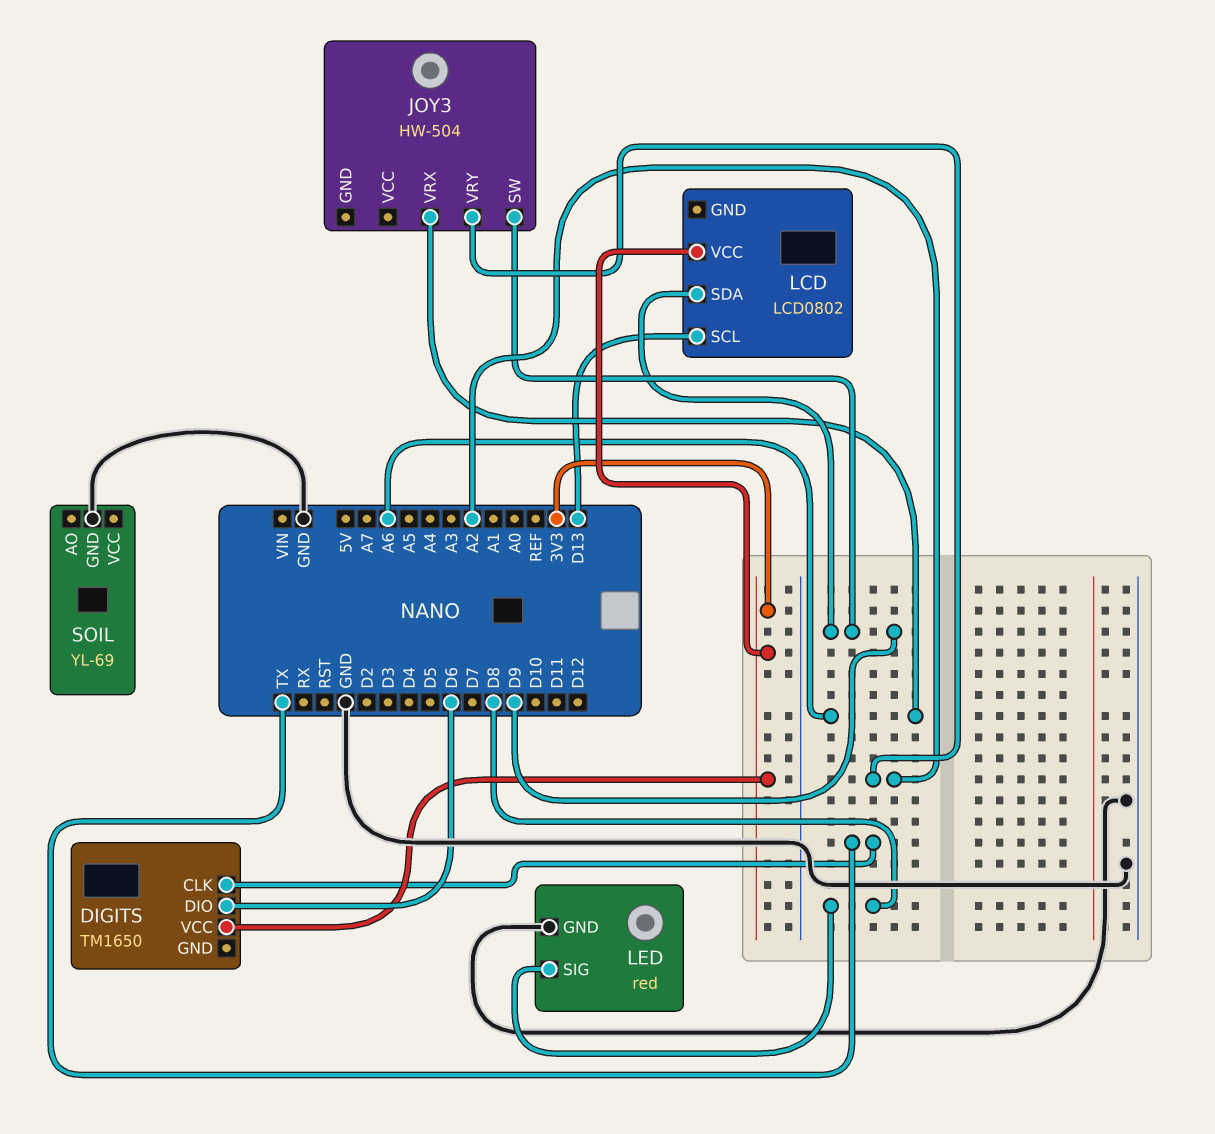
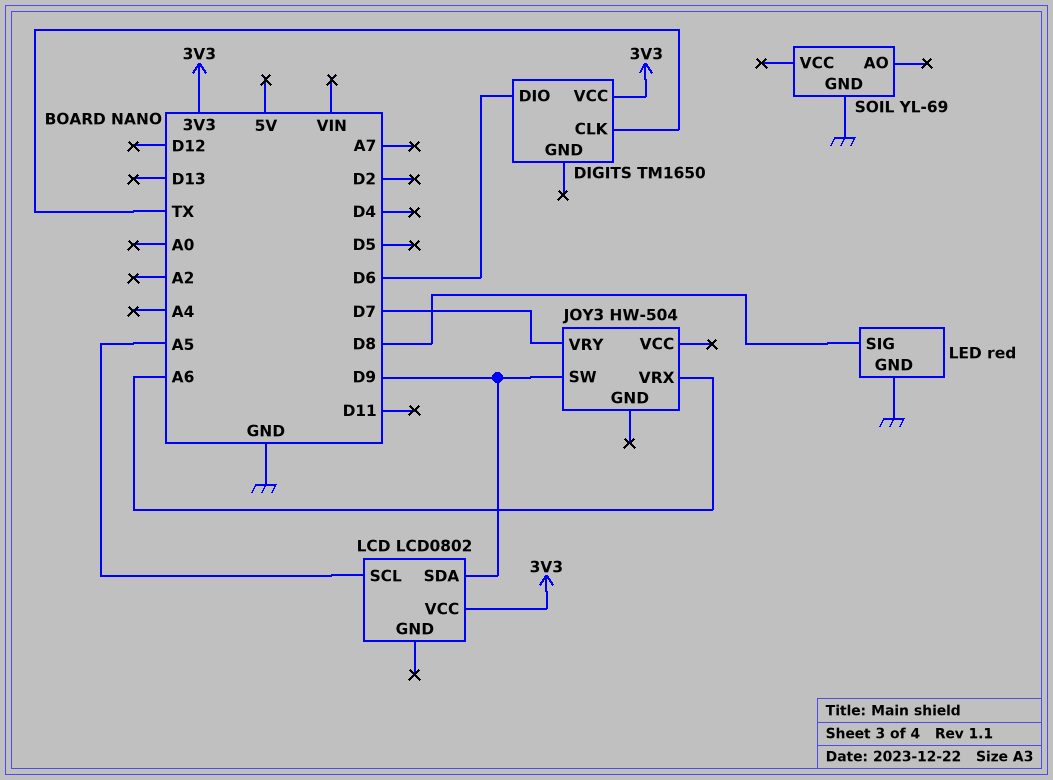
JOY3 pin VRY: A2 -> D7
LCD pin SCL: D13 -> A5

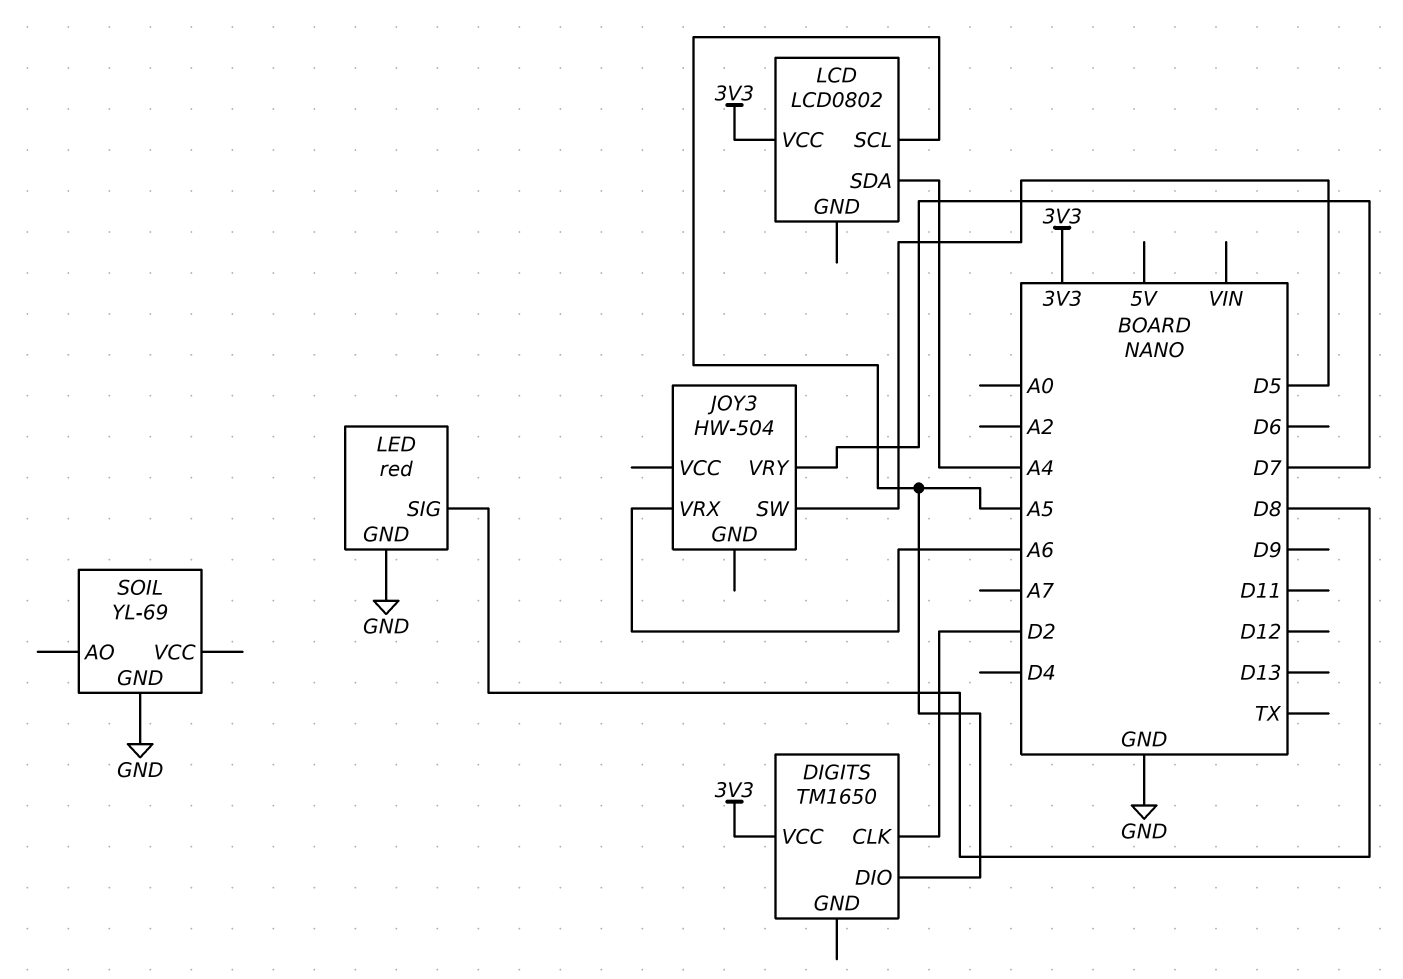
DIGITS pin CLK: TX -> D2
DIGITS pin DIO: D6 -> A5
JOY3 pin SW: D9 -> D5
LCD pin SDA: D9 -> A4

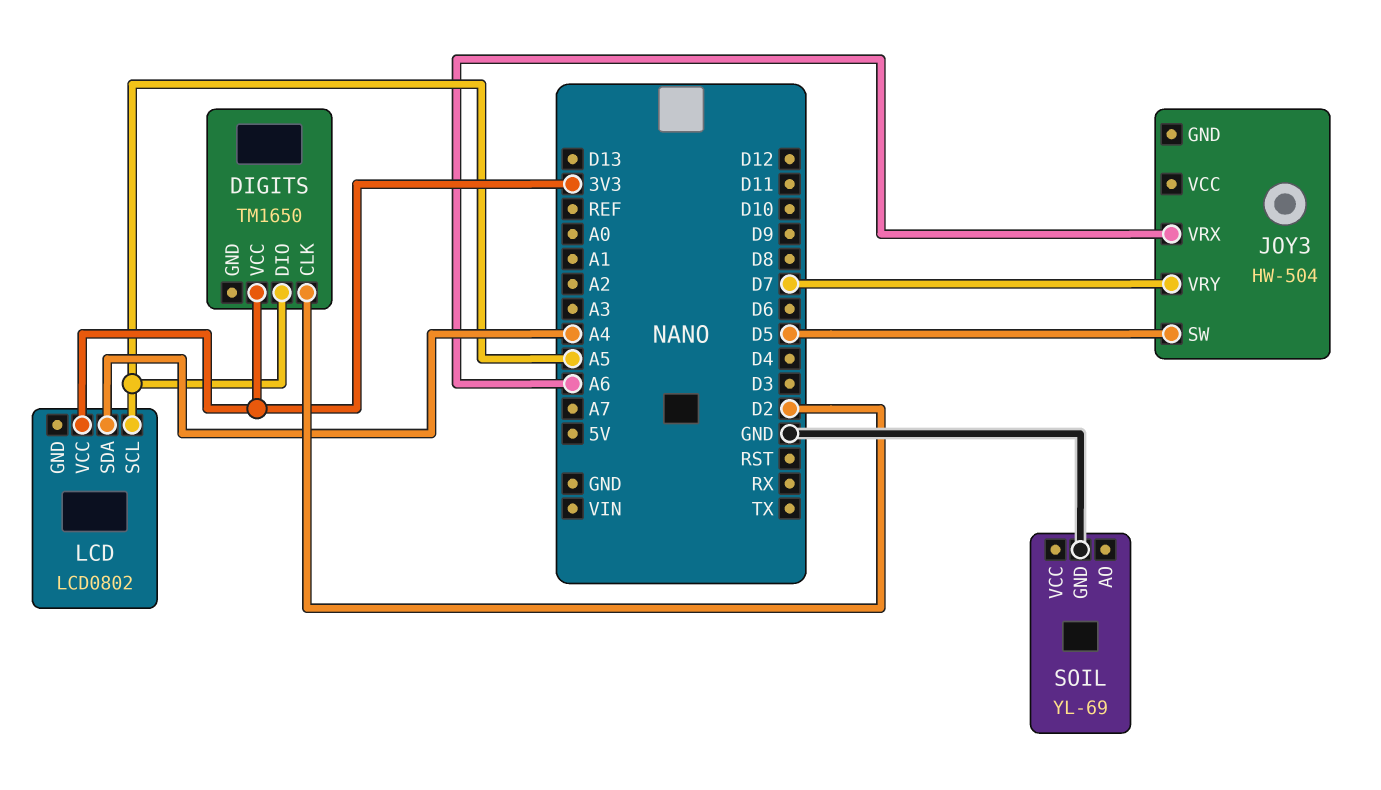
LED: red -> none
LED pin GND: GND -> none
LED pin SIG: D8 -> none

